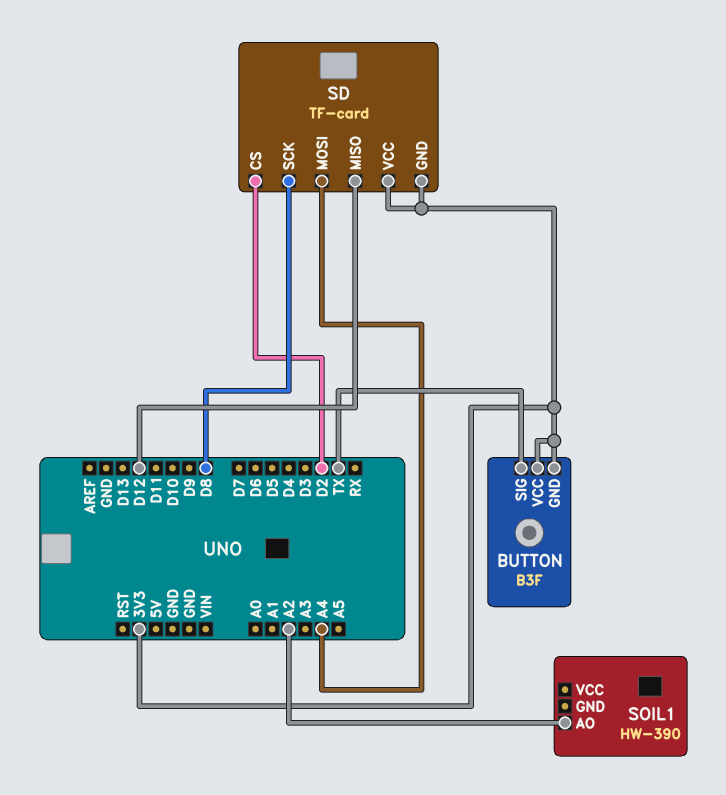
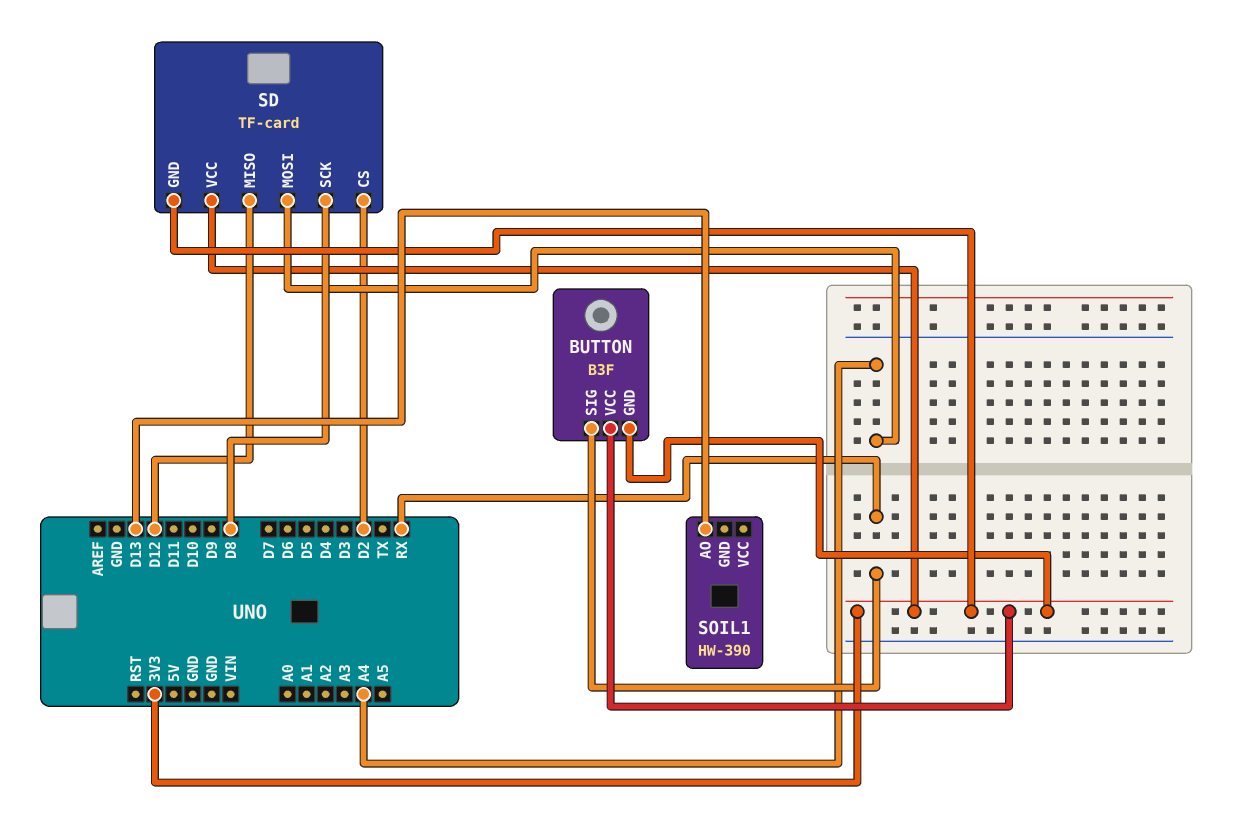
BUTTON pin SIG: TX -> RX
SOIL1 pin AO: A2 -> D13

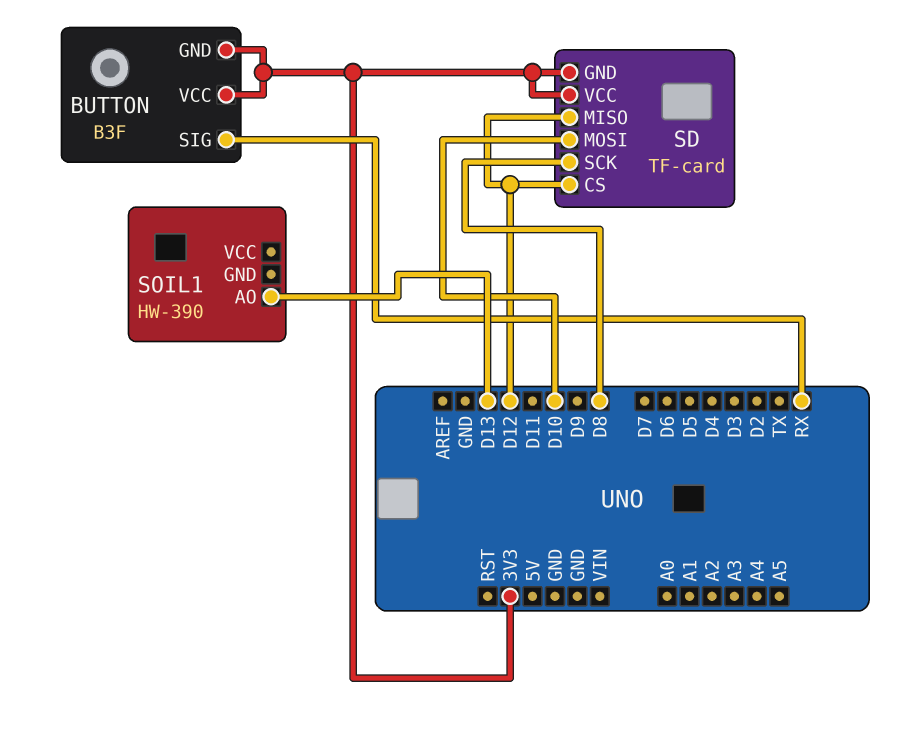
SD pin CS: D2 -> D12
SD pin MOSI: A4 -> D10

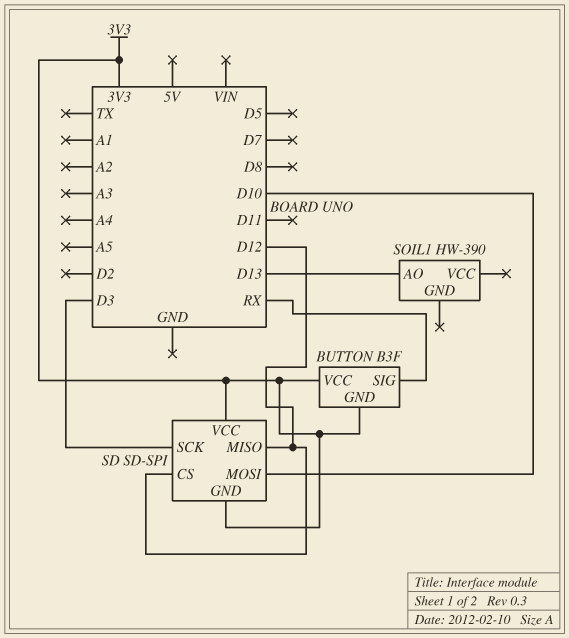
SD: TF-card -> SD-SPI
SD pin SCK: D8 -> D3

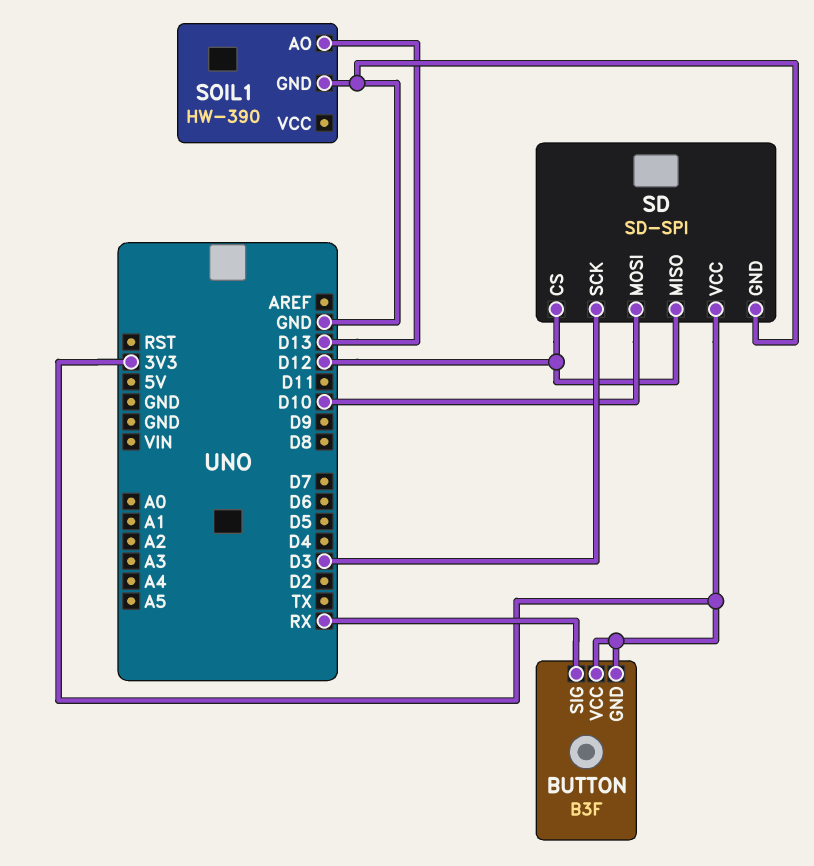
SD pin GND: 3V3 -> GND
SOIL1 pin GND: none -> GND

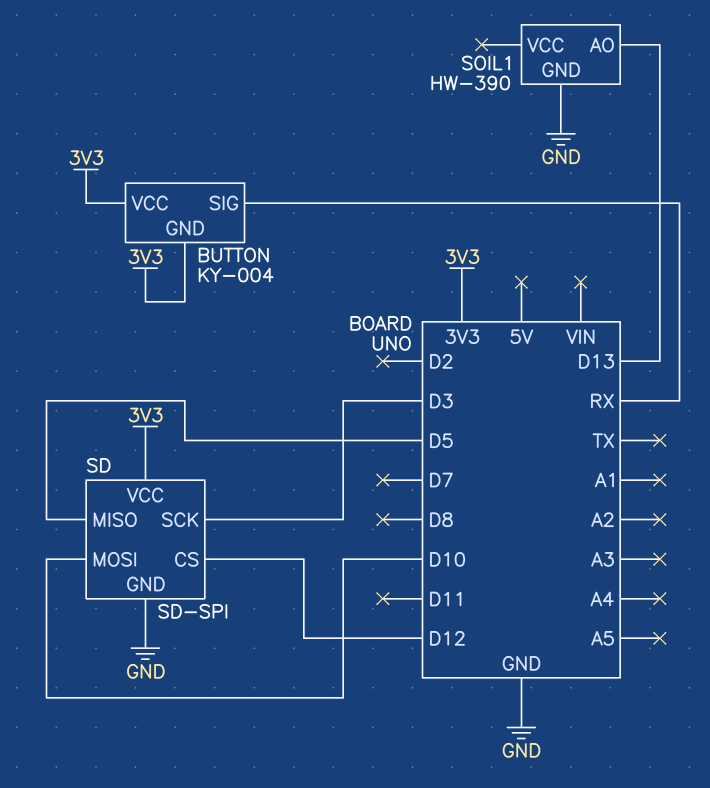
BUTTON: B3F -> KY-004
SD pin MISO: D12 -> D5

